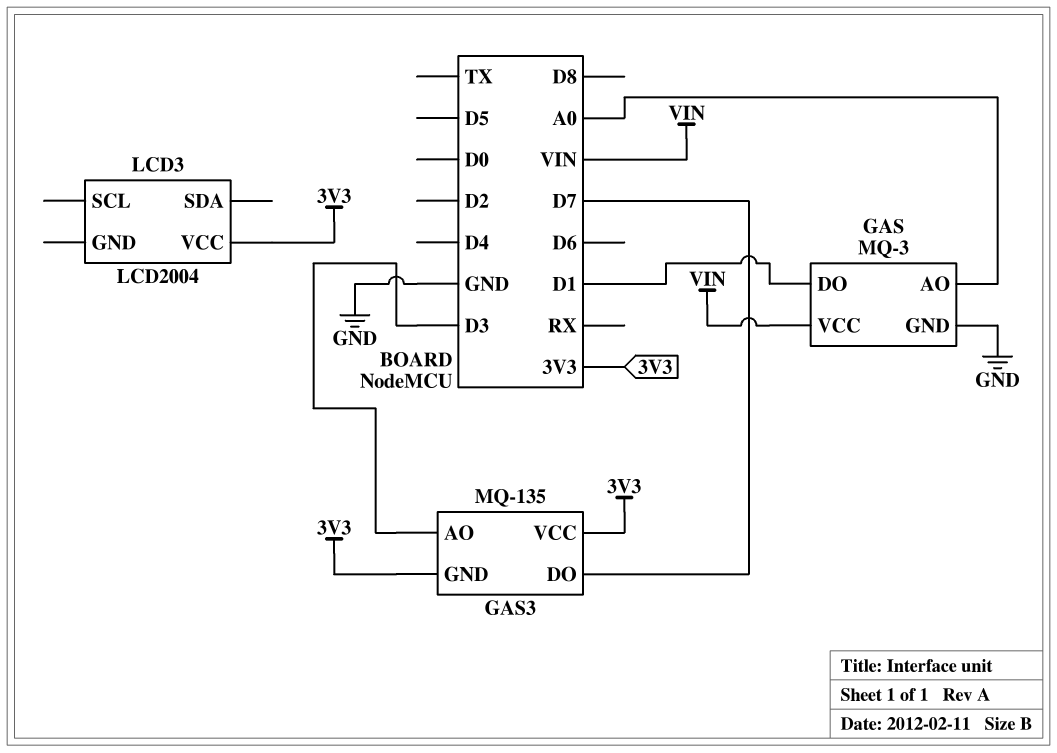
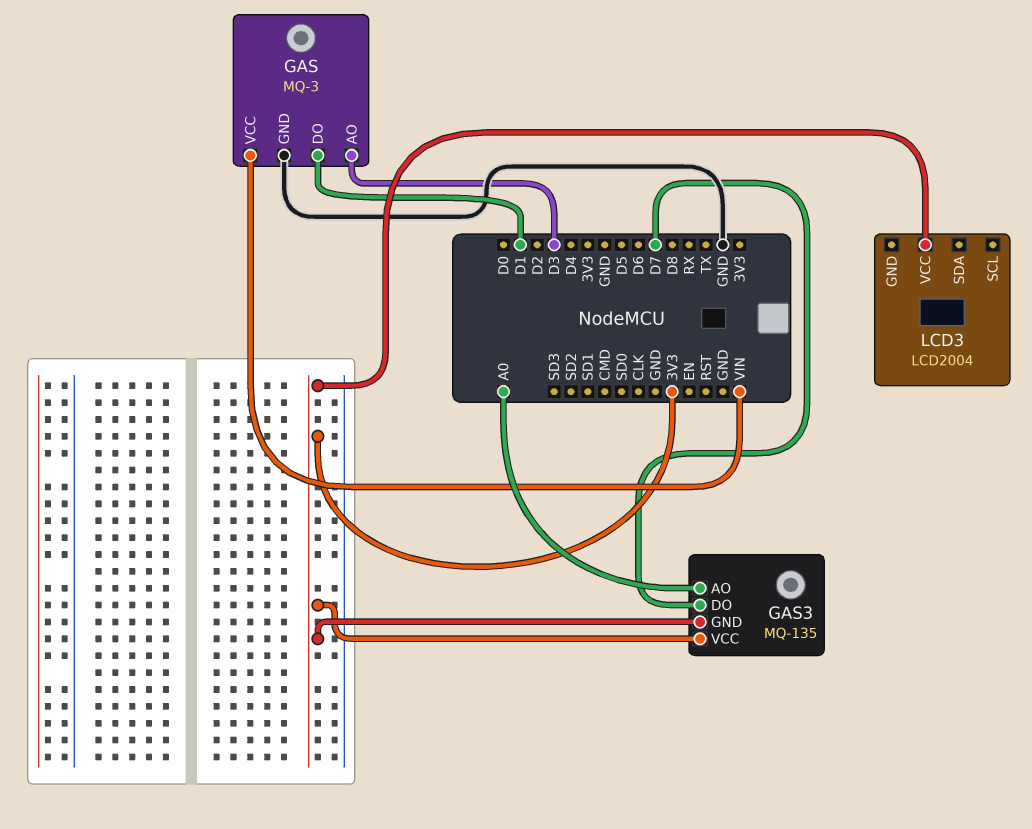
GAS pin AO: A0 -> D3
GAS3 pin AO: D3 -> A0

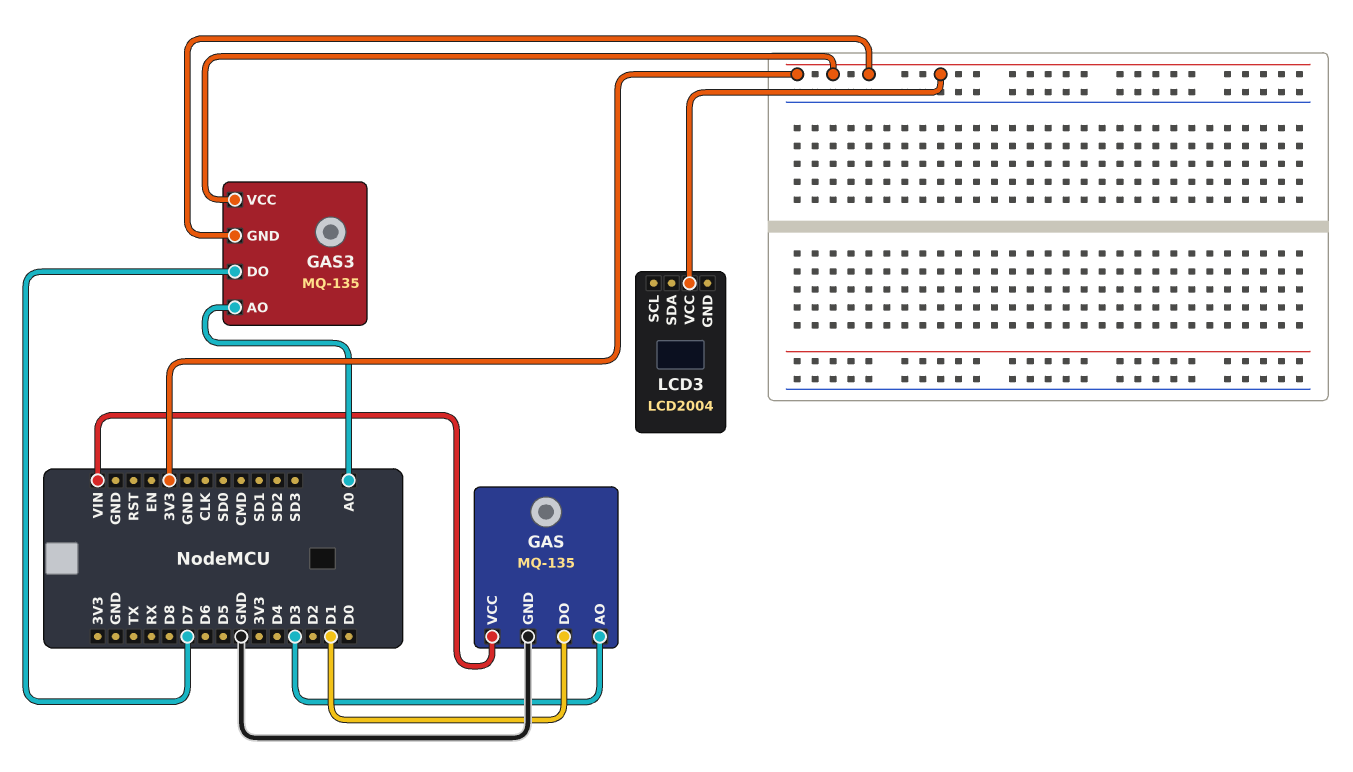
GAS: MQ-3 -> MQ-135

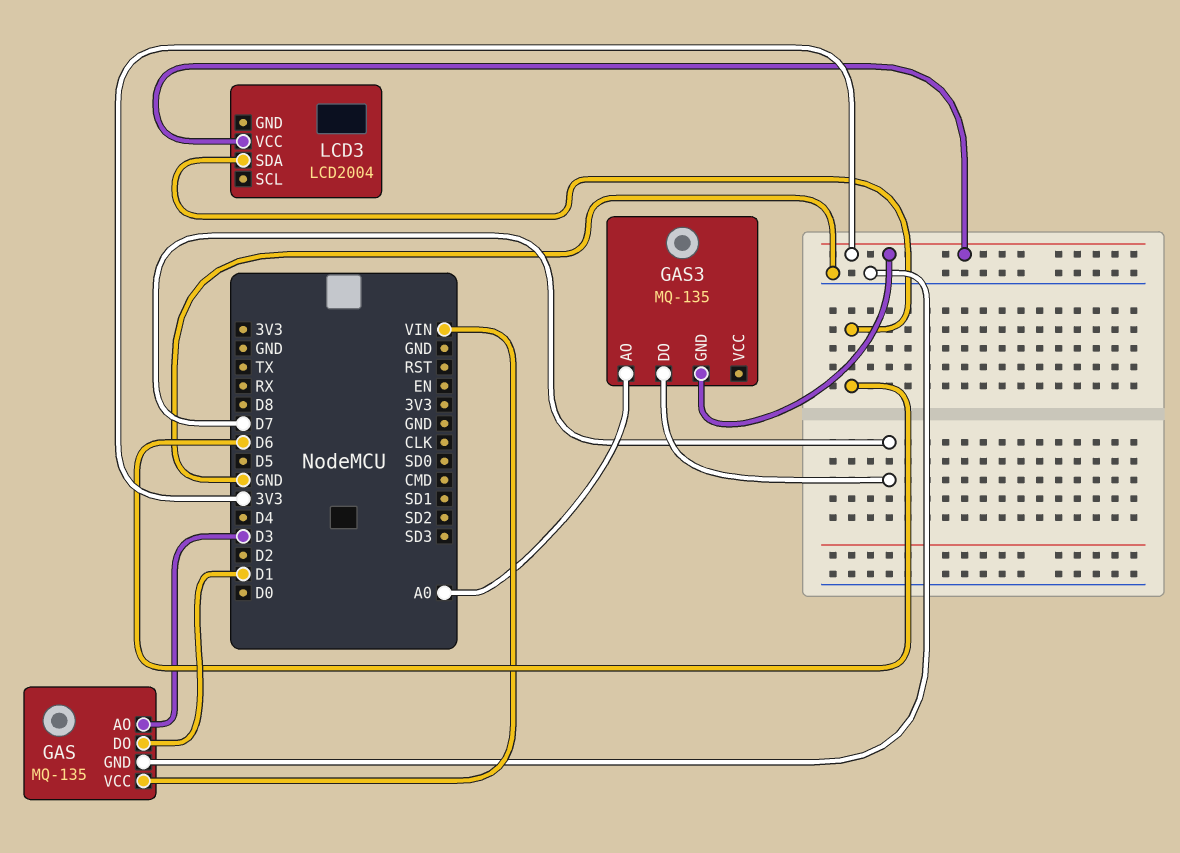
GAS3 pin VCC: 3V3 -> none
LCD3 pin SDA: none -> D6

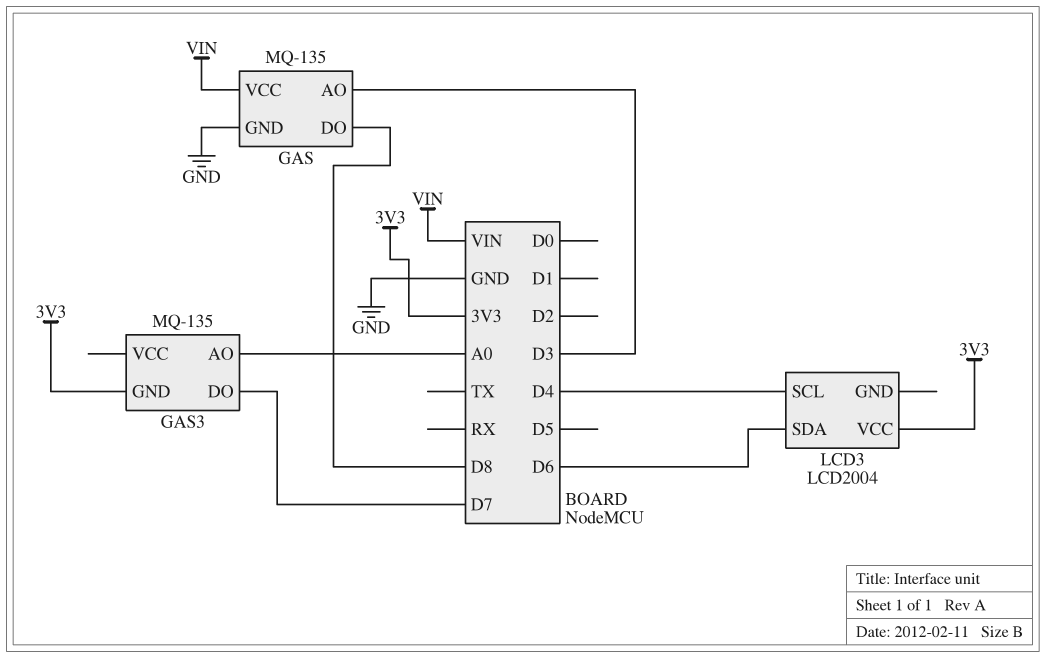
GAS pin DO: D1 -> D8
LCD3 pin SCL: none -> D4

